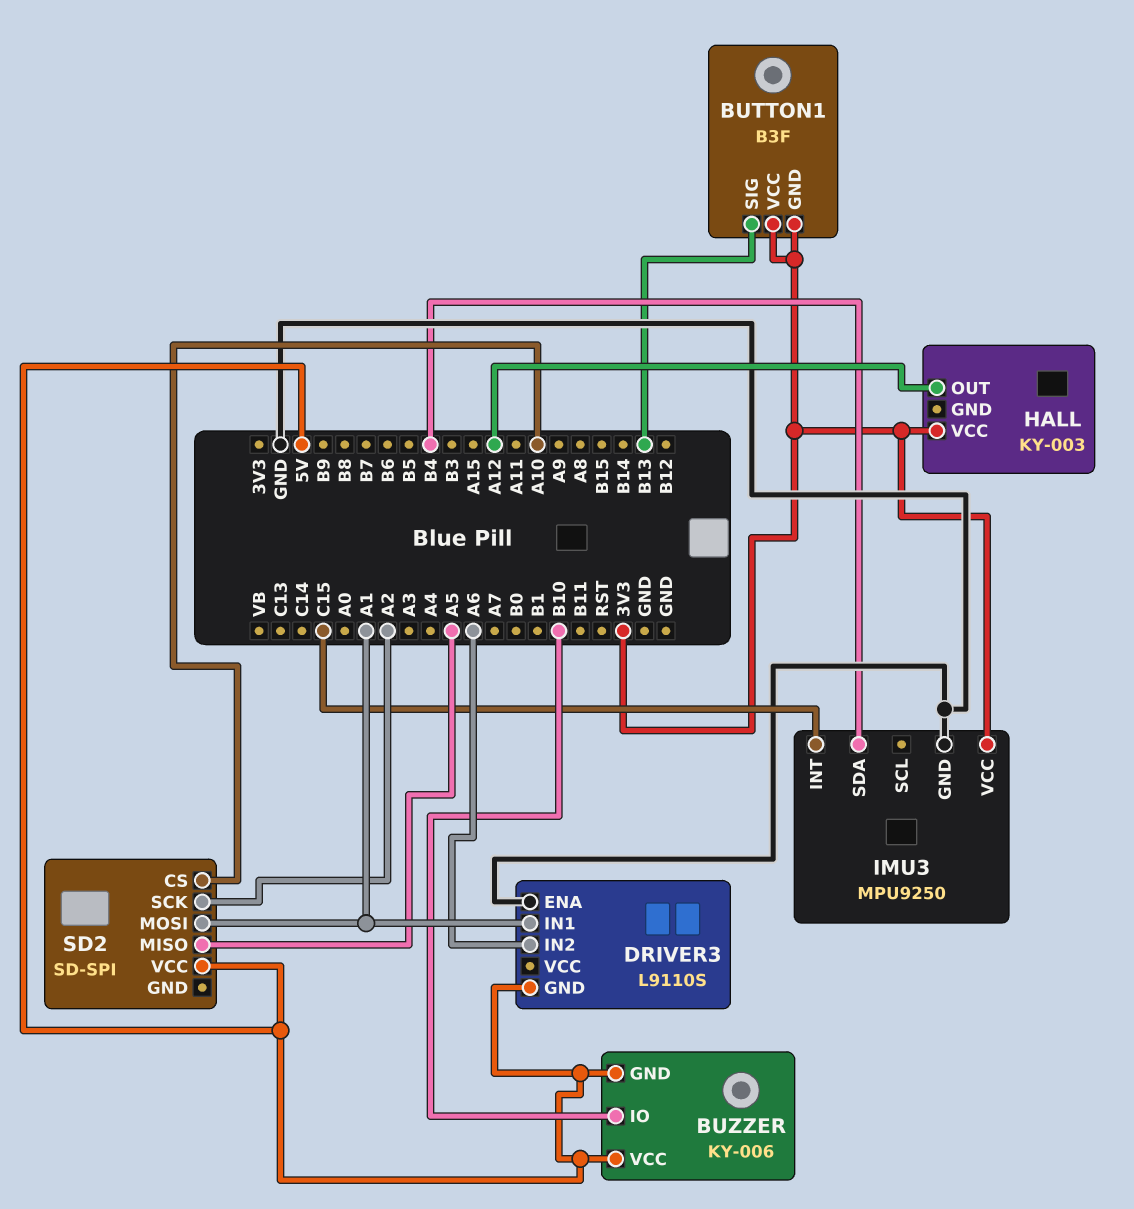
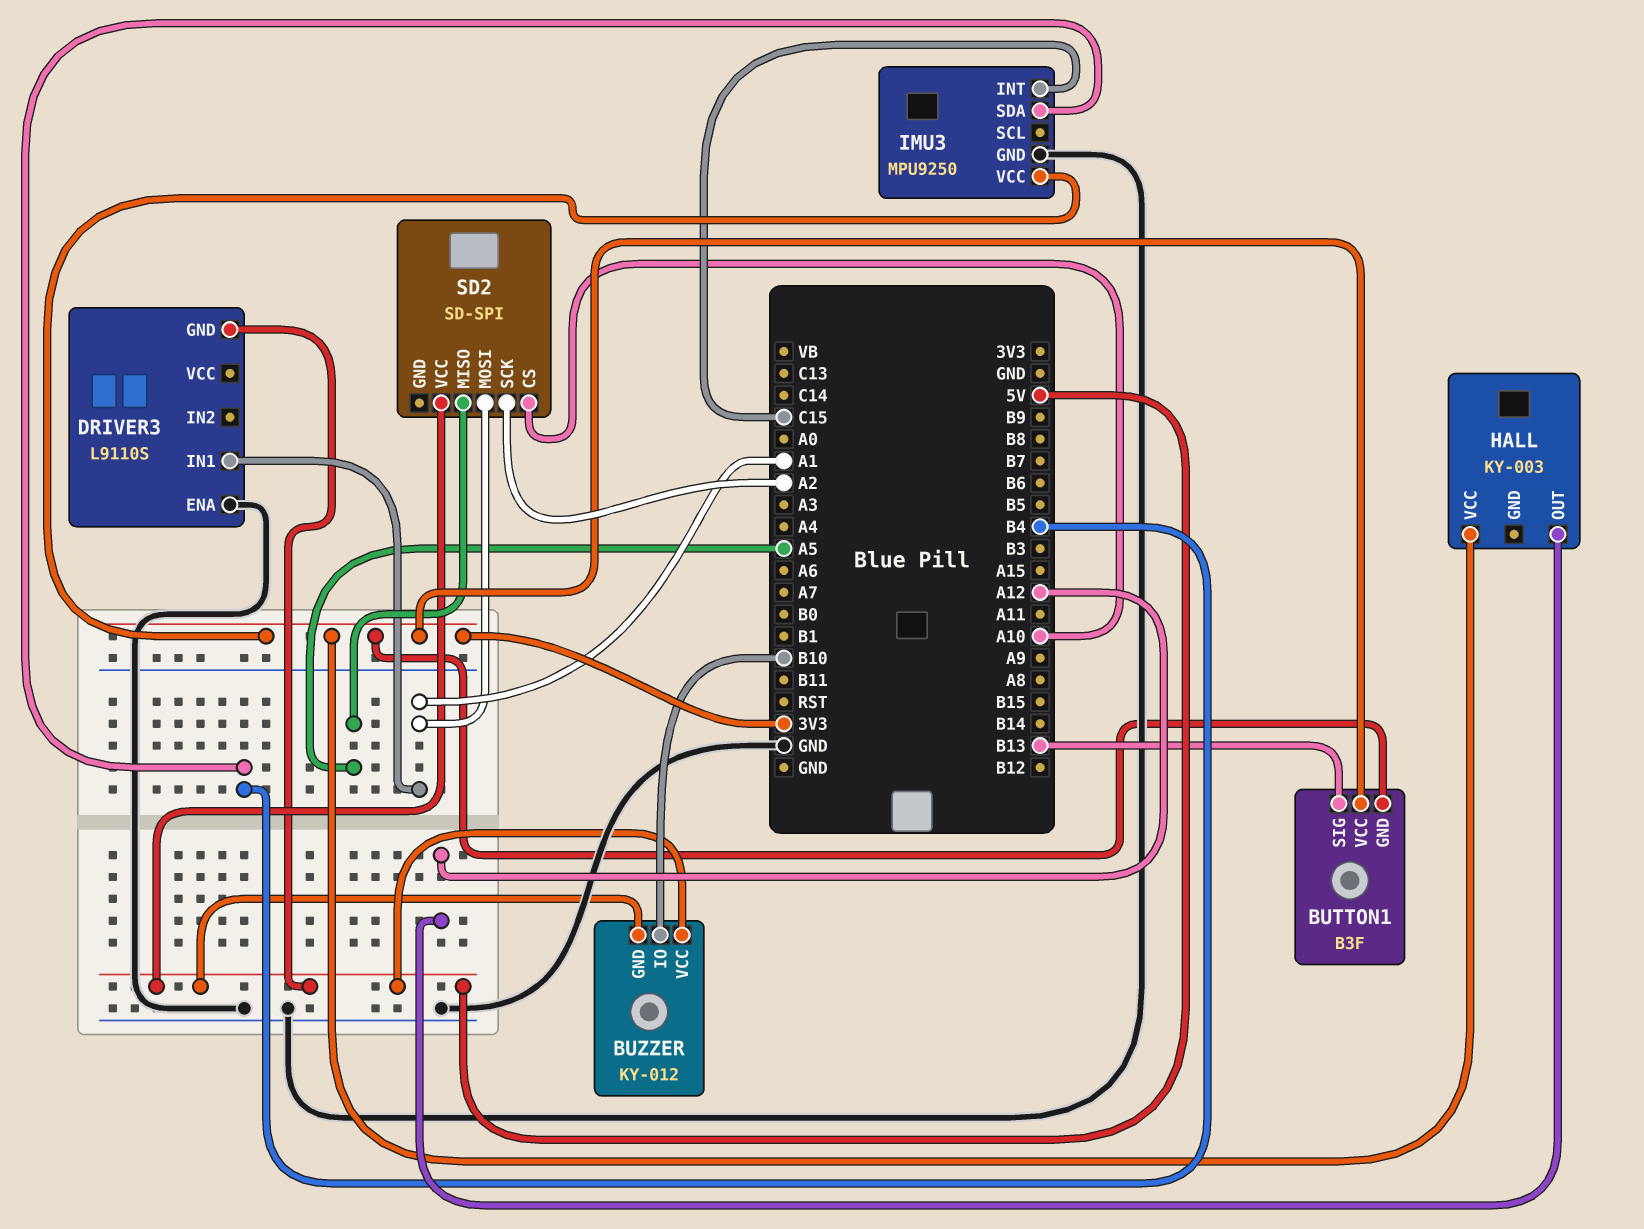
BUZZER: KY-006 -> KY-012
DRIVER3 pin IN2: A6 -> none

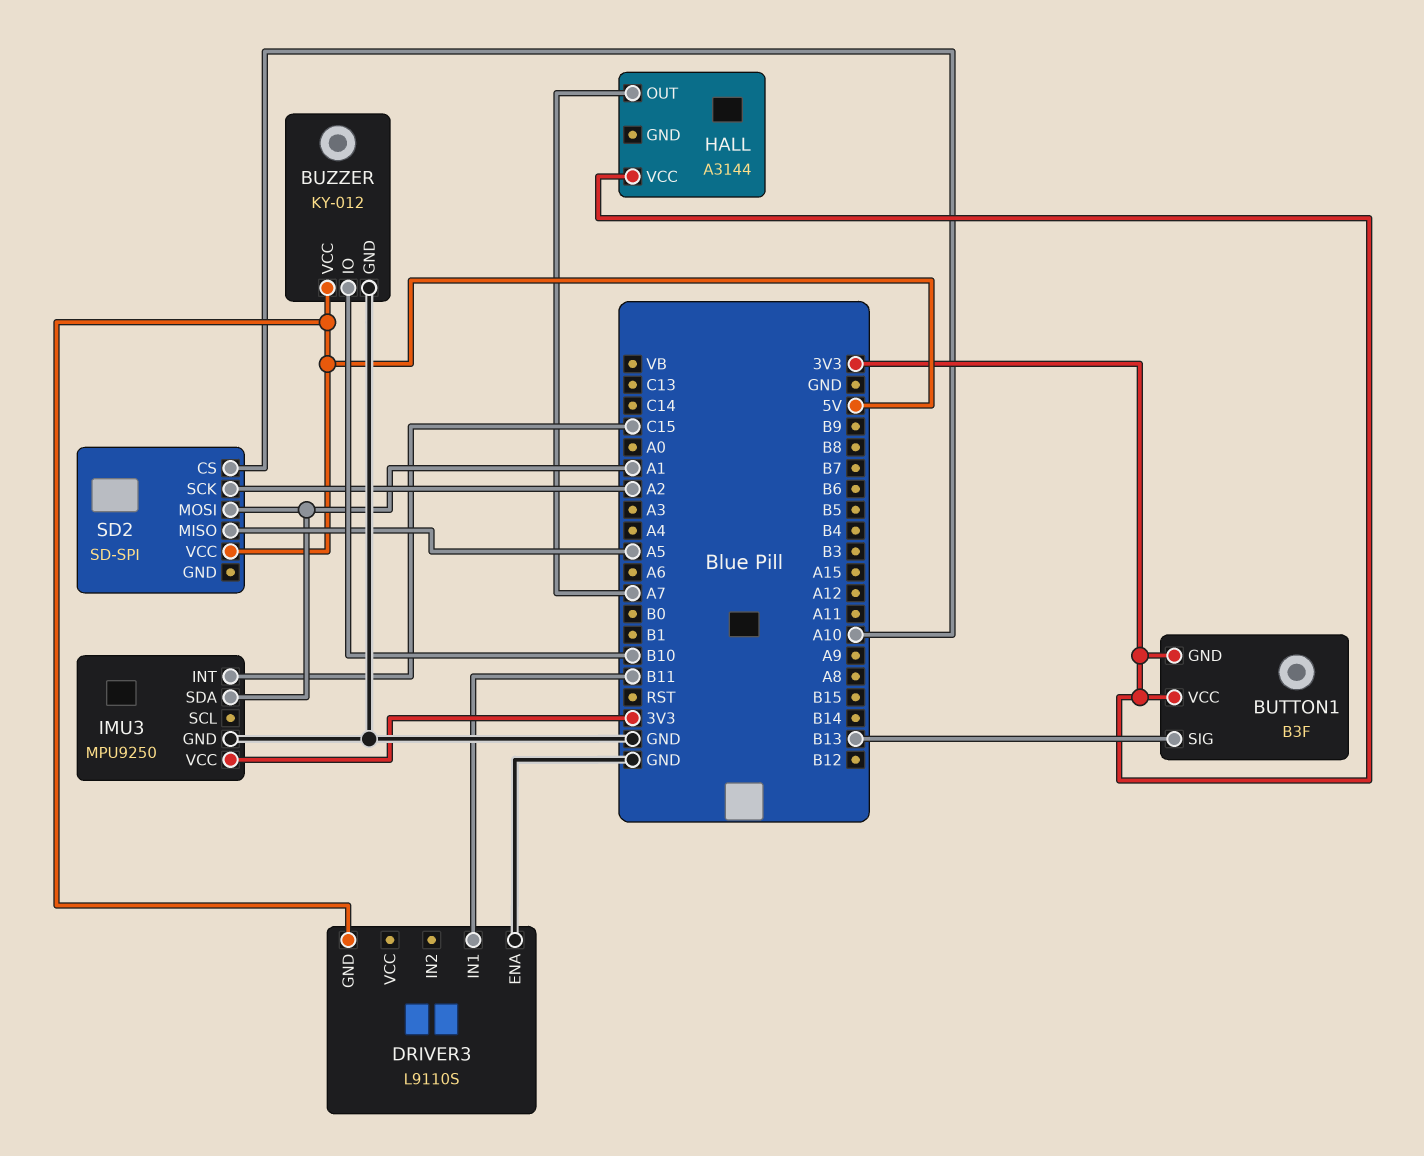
BUZZER pin GND: 5V -> GND
DRIVER3 pin IN1: A1 -> B11
HALL: KY-003 -> A3144
HALL pin OUT: A12 -> A7
IMU3 pin SDA: B4 -> A1

